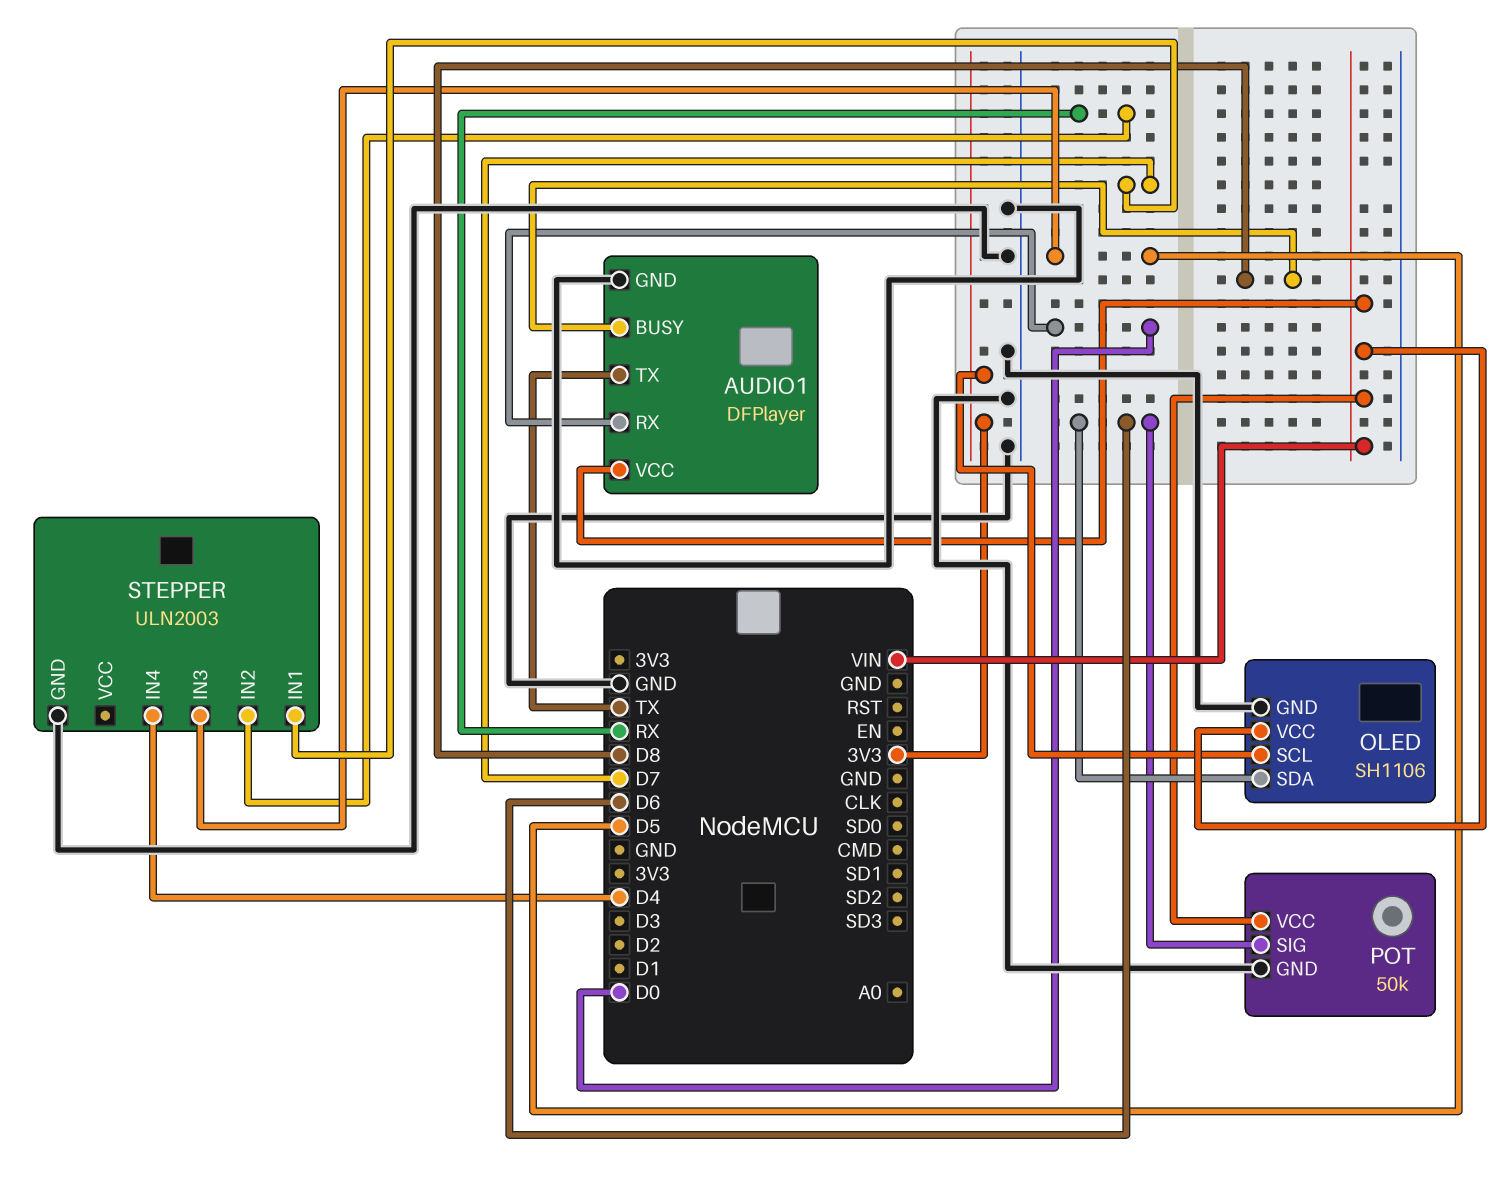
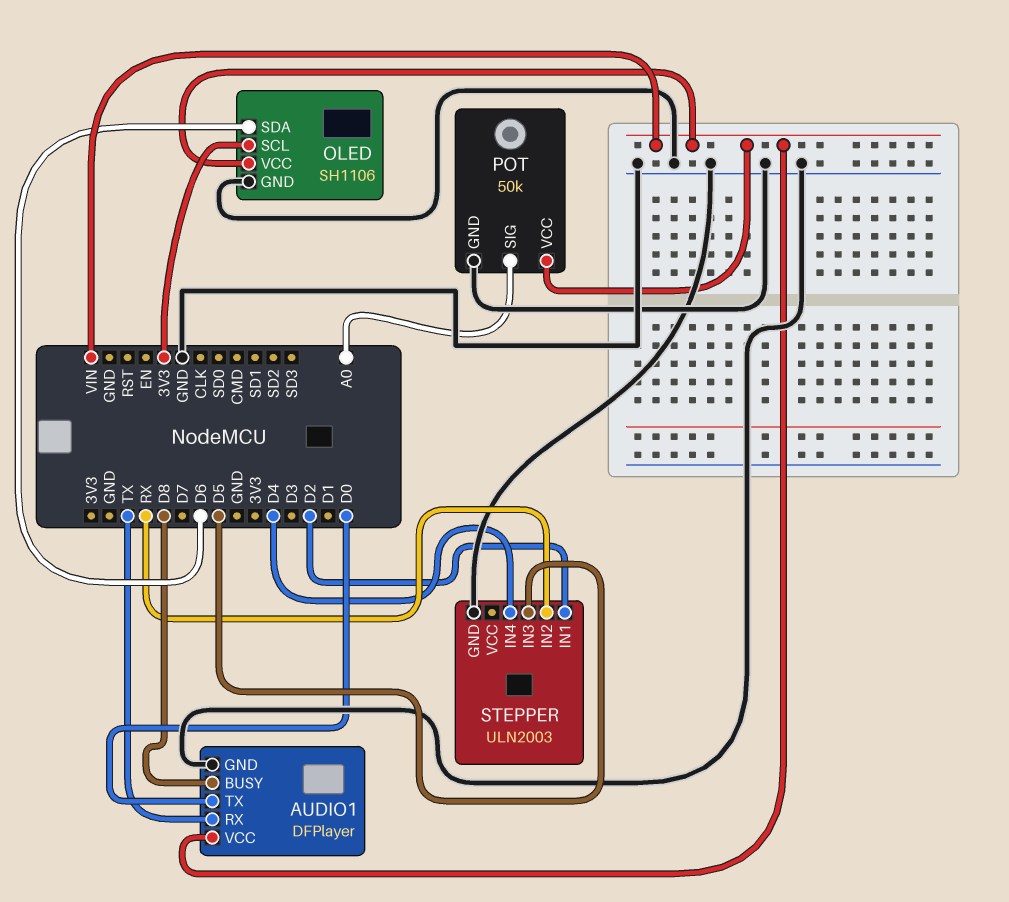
AUDIO1 pin RX: D0 -> TX
AUDIO1 pin TX: TX -> D0
POT pin SIG: D6 -> A0
STEPPER pin IN1: D7 -> D2

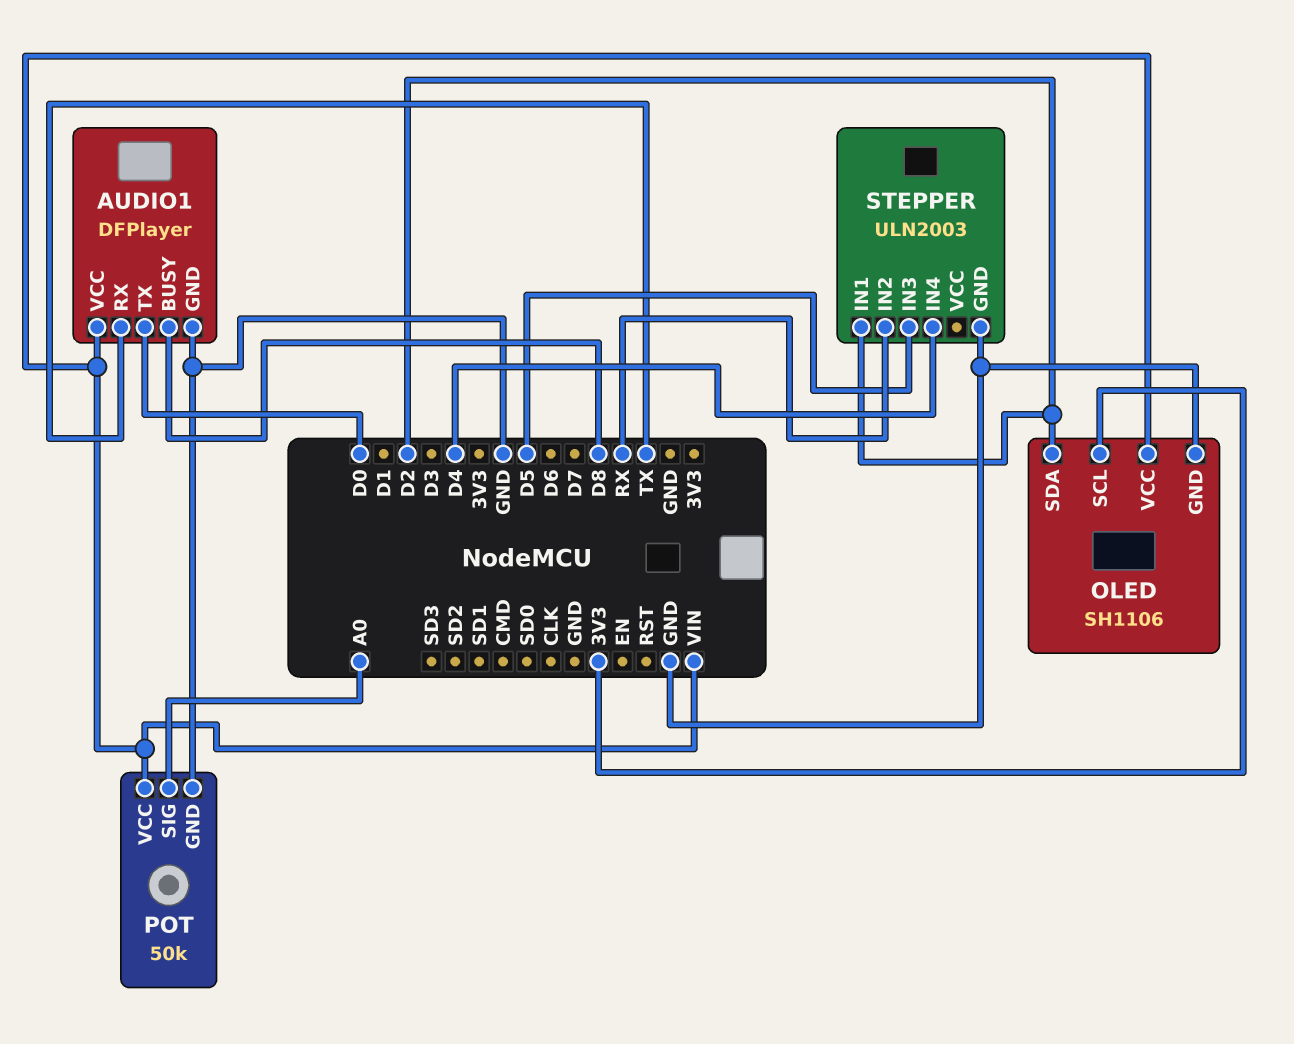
OLED pin SDA: D6 -> D2

